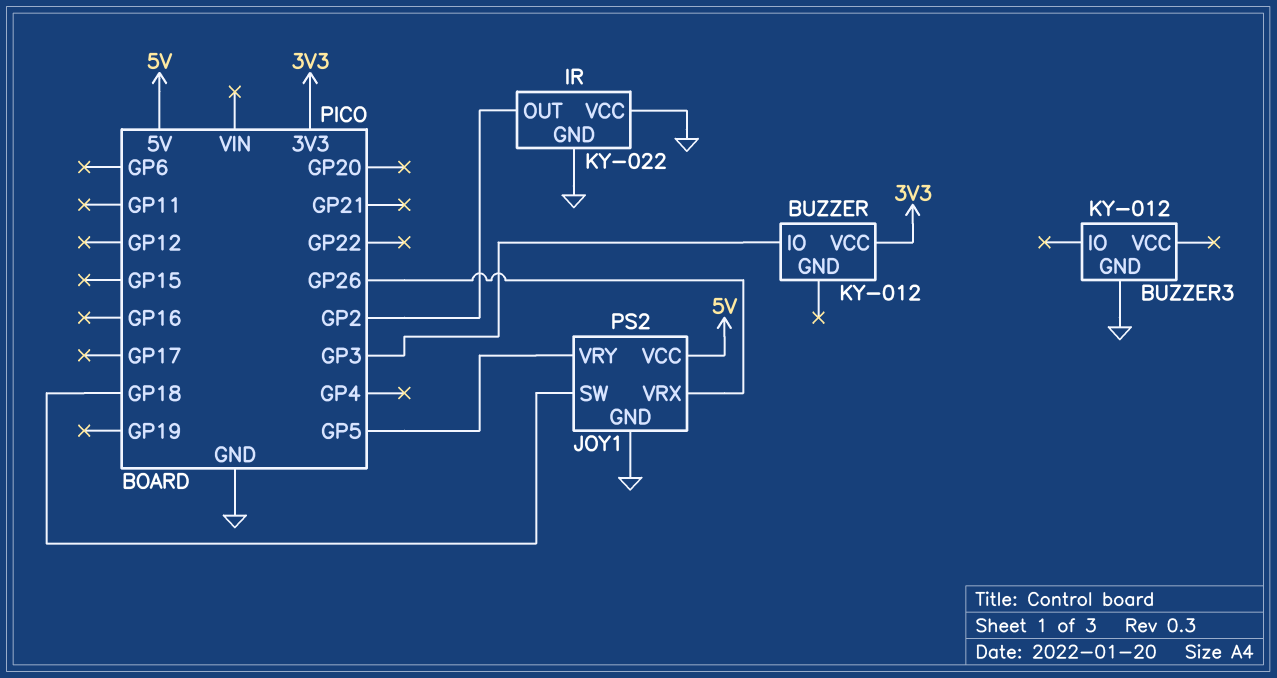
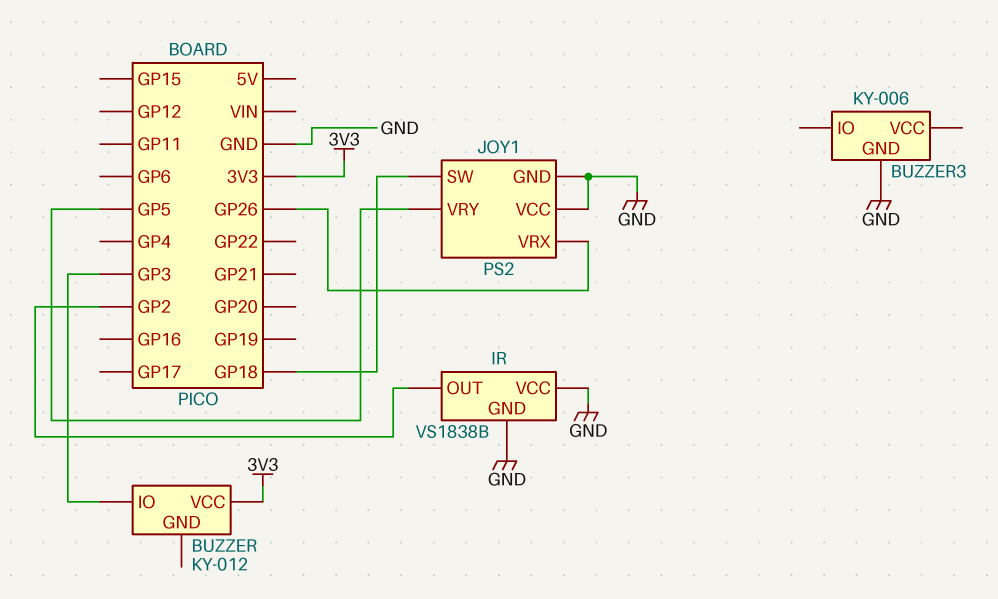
BUZZER3: KY-012 -> KY-006
IR: KY-022 -> VS1838B
JOY1 pin VCC: 5V -> GND

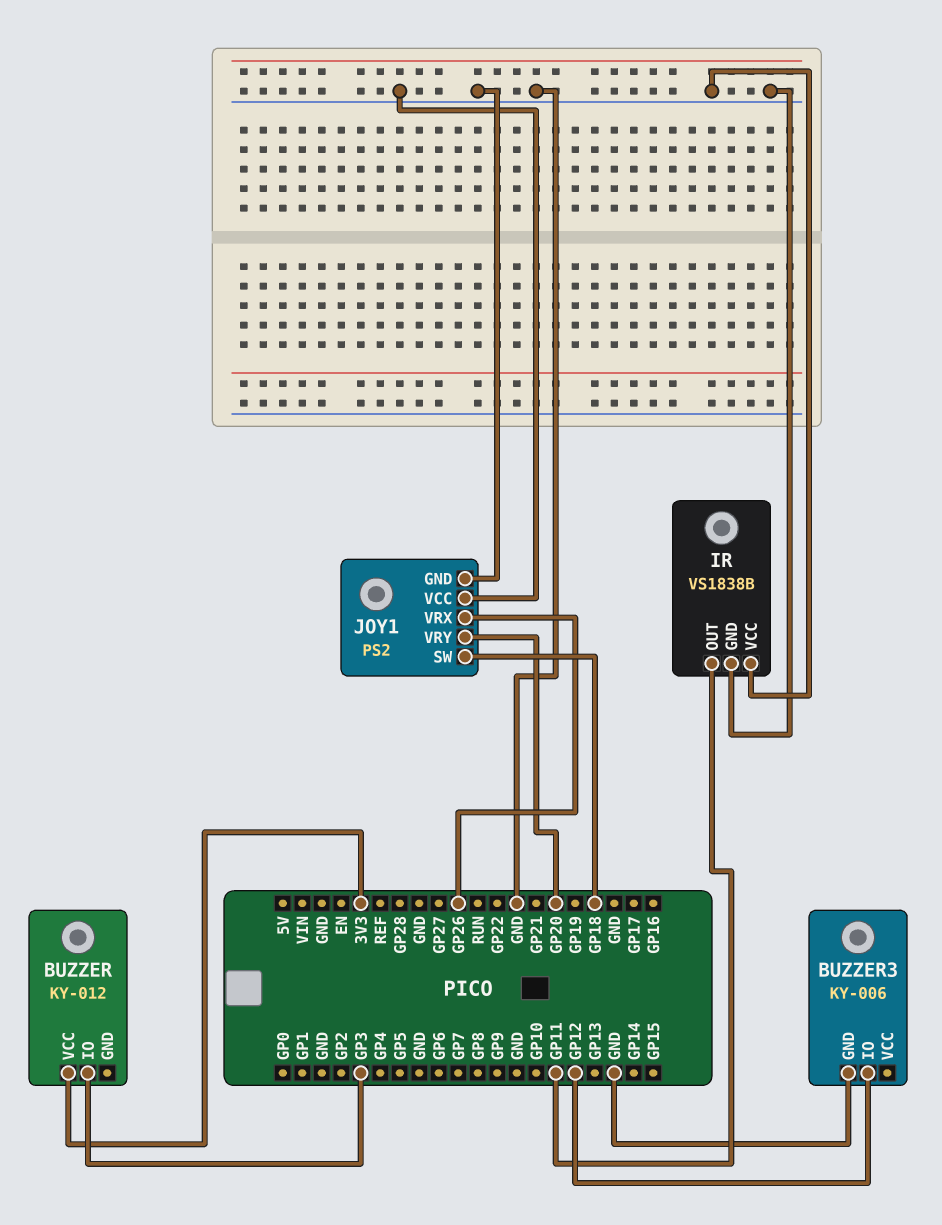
BUZZER3 pin IO: none -> GP12
IR pin OUT: GP2 -> GP11
JOY1 pin VRY: GP5 -> GP20

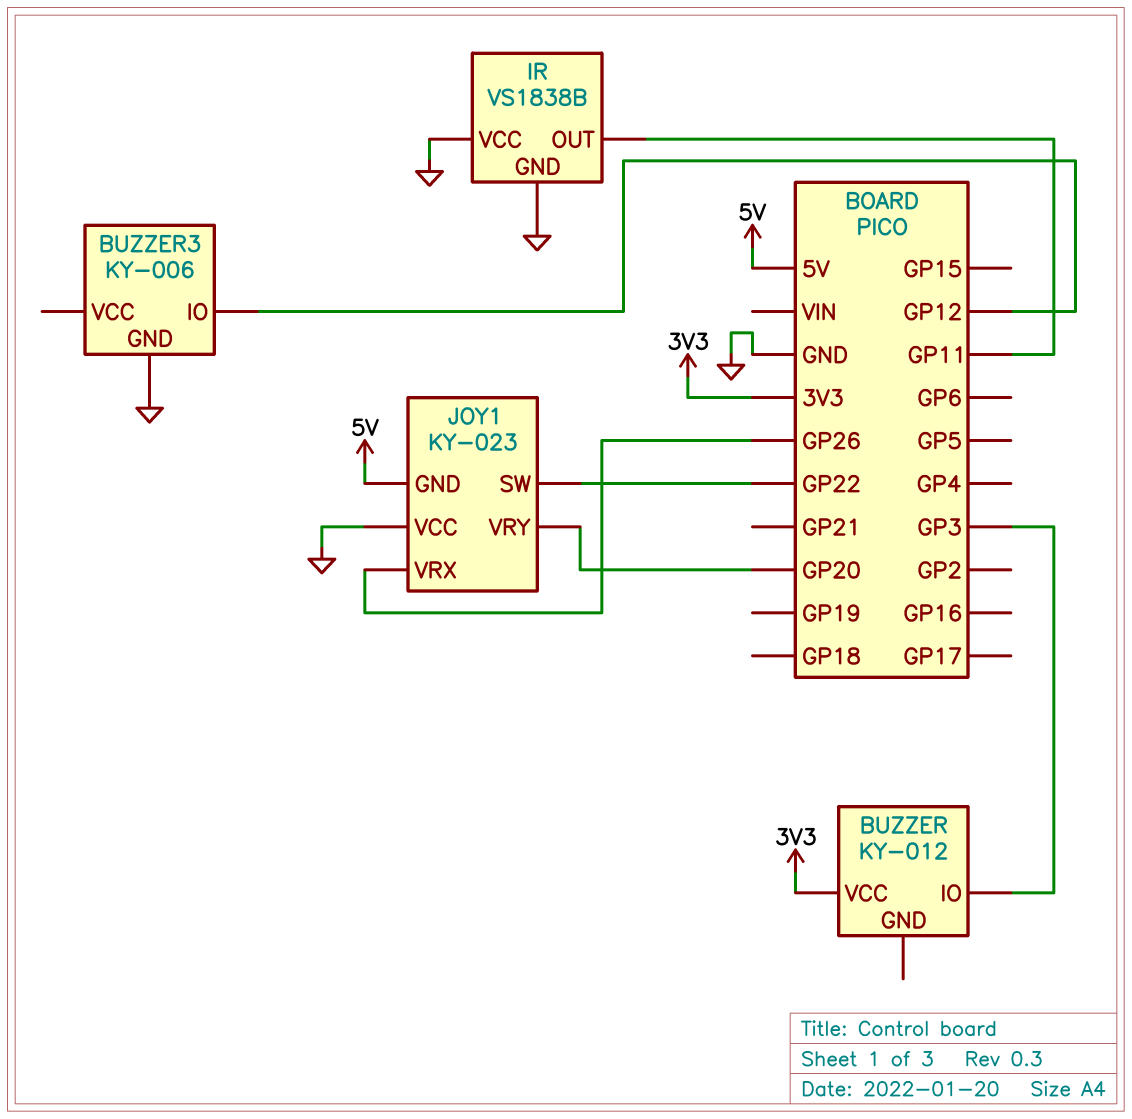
JOY1: PS2 -> KY-023
JOY1 pin GND: GND -> 5V
JOY1 pin SW: GP18 -> GP22

